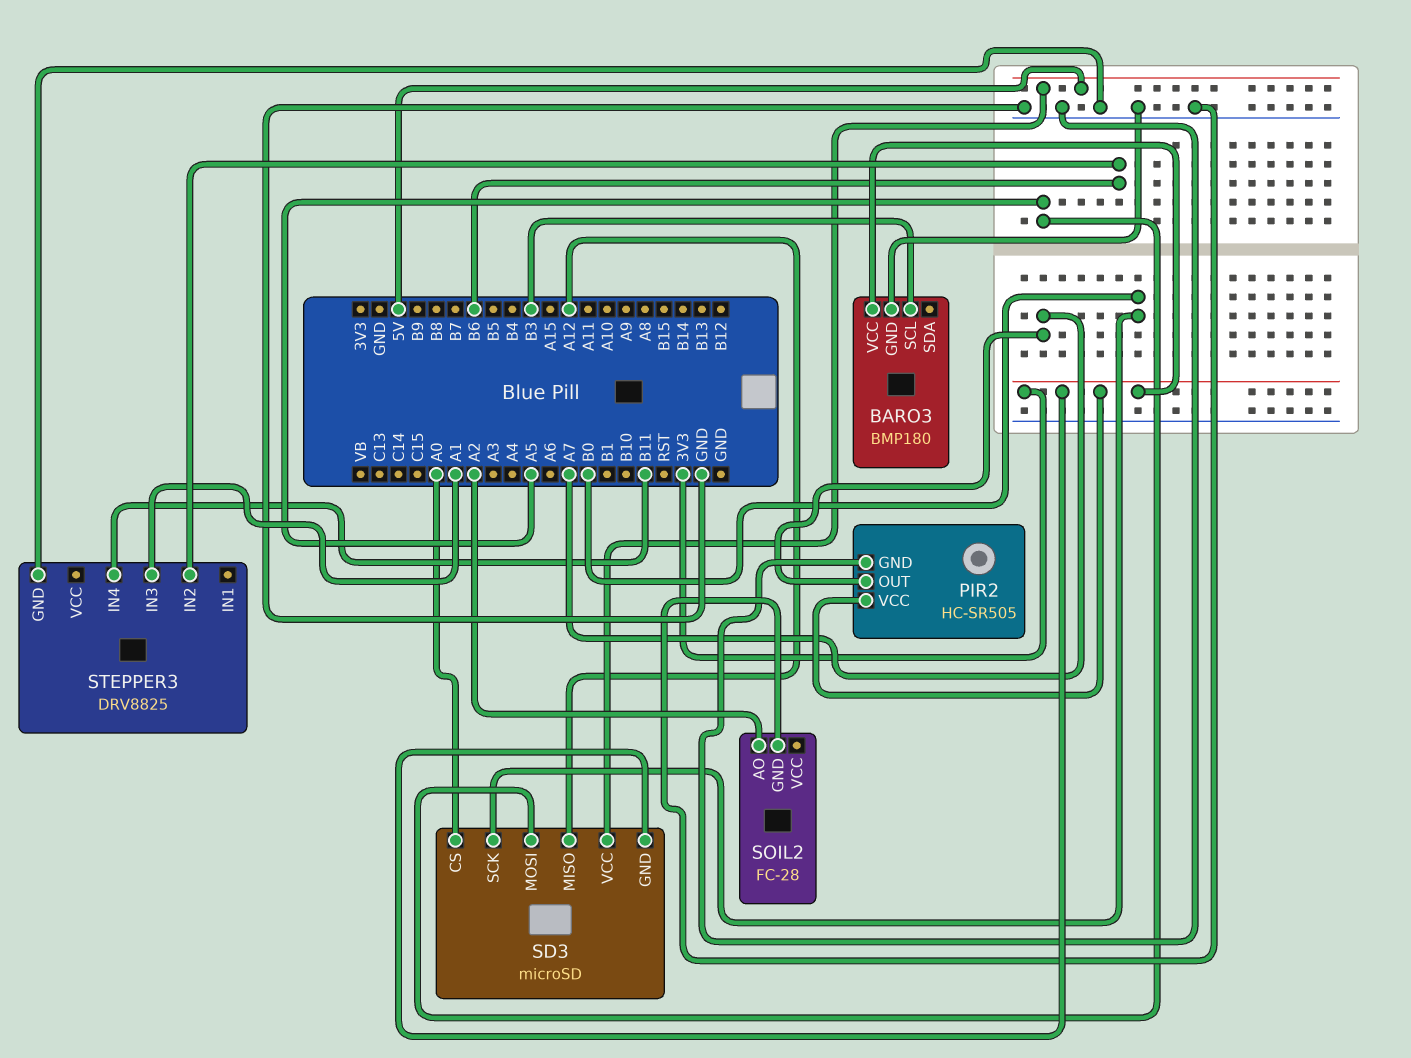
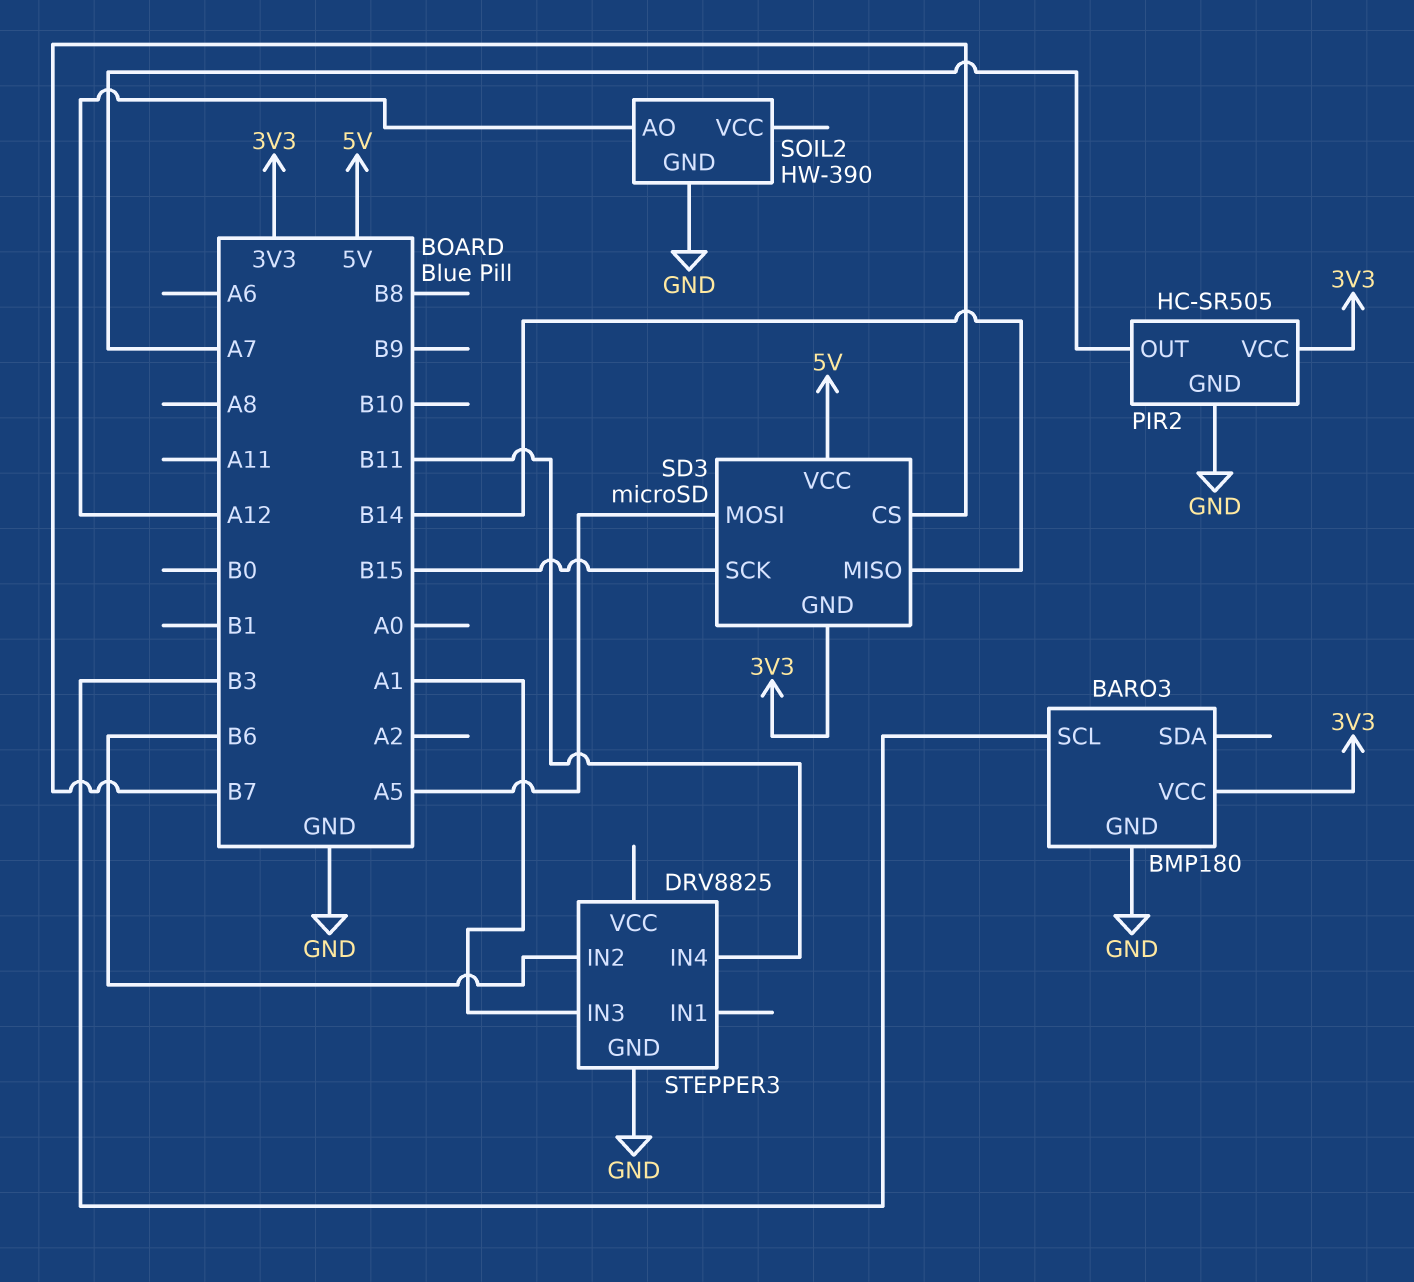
SD3 pin CS: A0 -> B7
SD3 pin MISO: A12 -> B14
SD3 pin SCK: B0 -> B15
SOIL2: FC-28 -> HW-390
SOIL2 pin AO: A2 -> A12

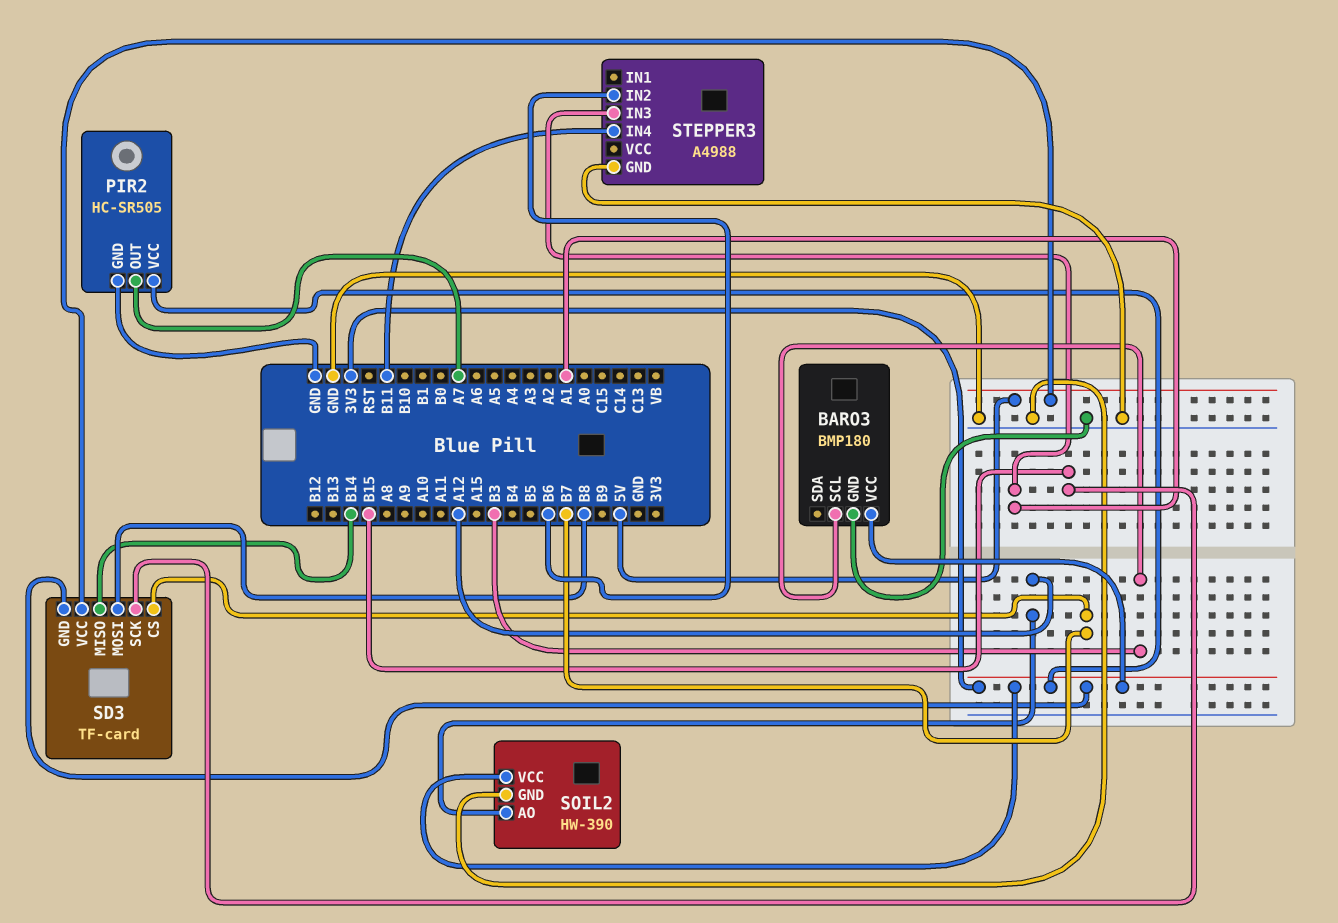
SD3: microSD -> TF-card
SD3 pin MOSI: A5 -> B8
SOIL2 pin VCC: none -> 3V3
STEPPER3: DRV8825 -> A4988

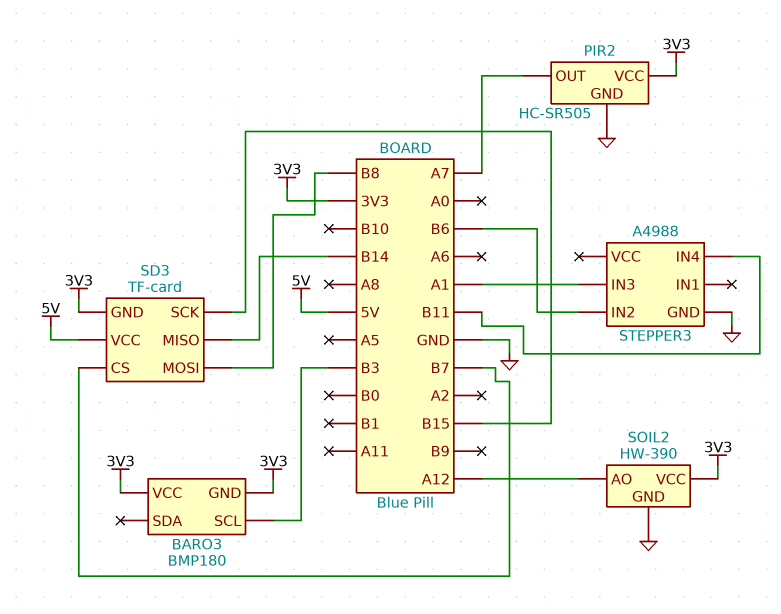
BARO3 pin GND: GND -> 3V3

